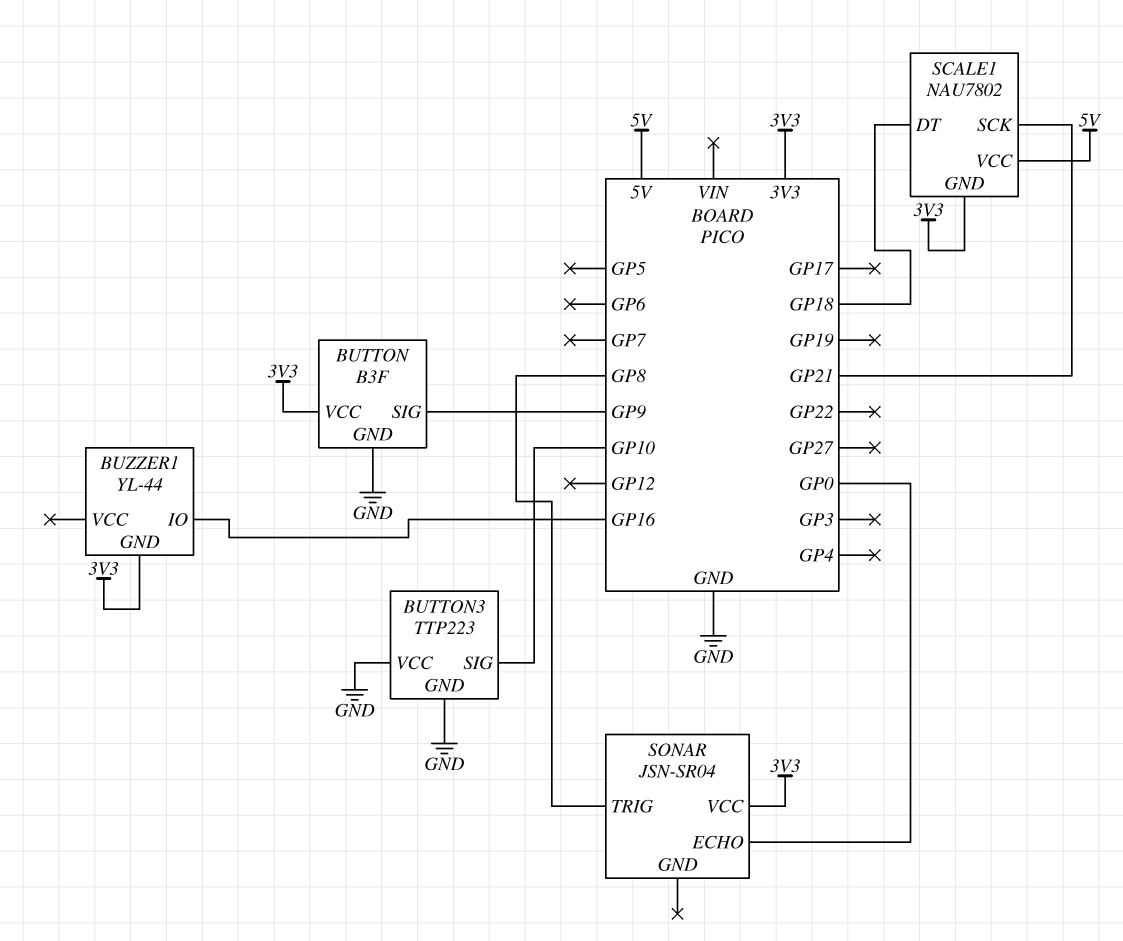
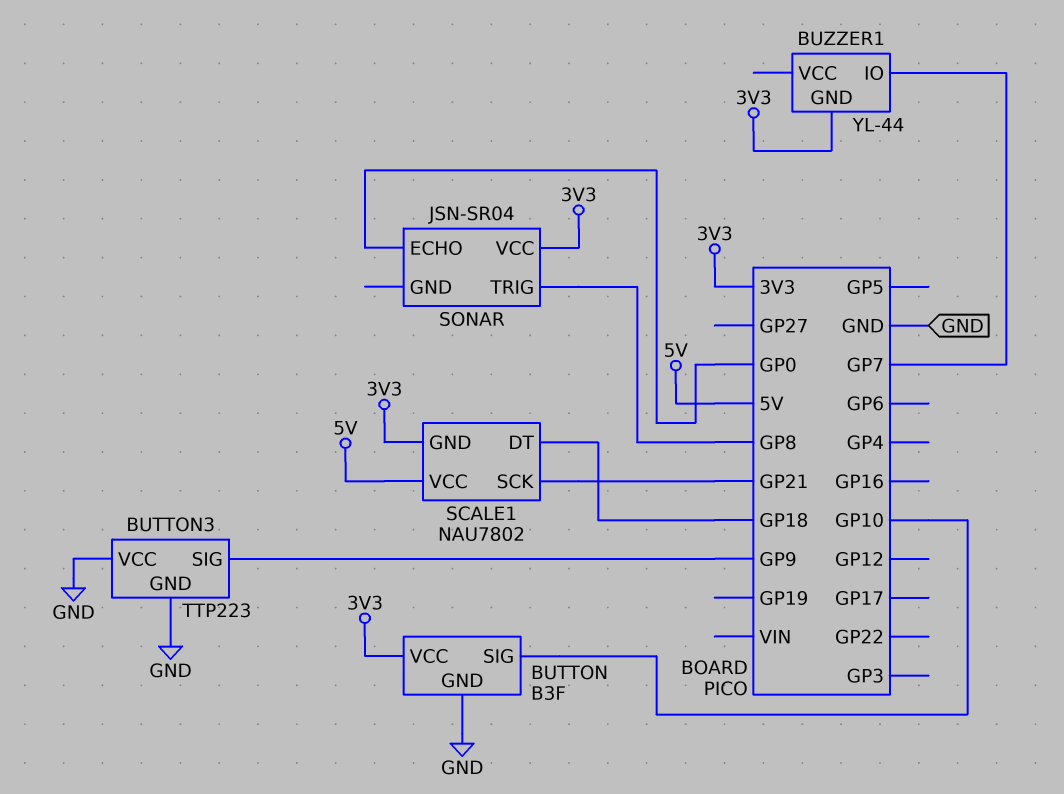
BUTTON pin SIG: GP9 -> GP10
BUTTON3 pin SIG: GP10 -> GP9
BUZZER1 pin IO: GP16 -> GP7

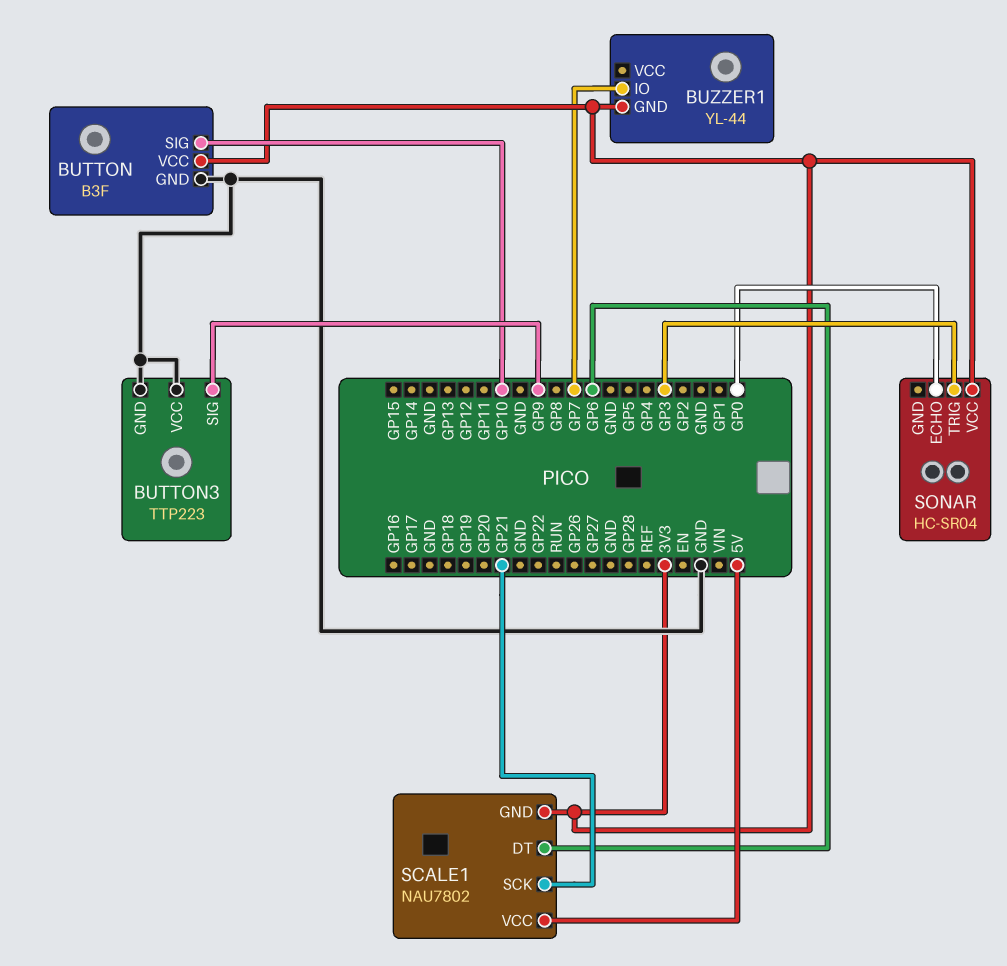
SCALE1 pin DT: GP18 -> GP6
SONAR: JSN-SR04 -> HC-SR04
SONAR pin TRIG: GP8 -> GP3

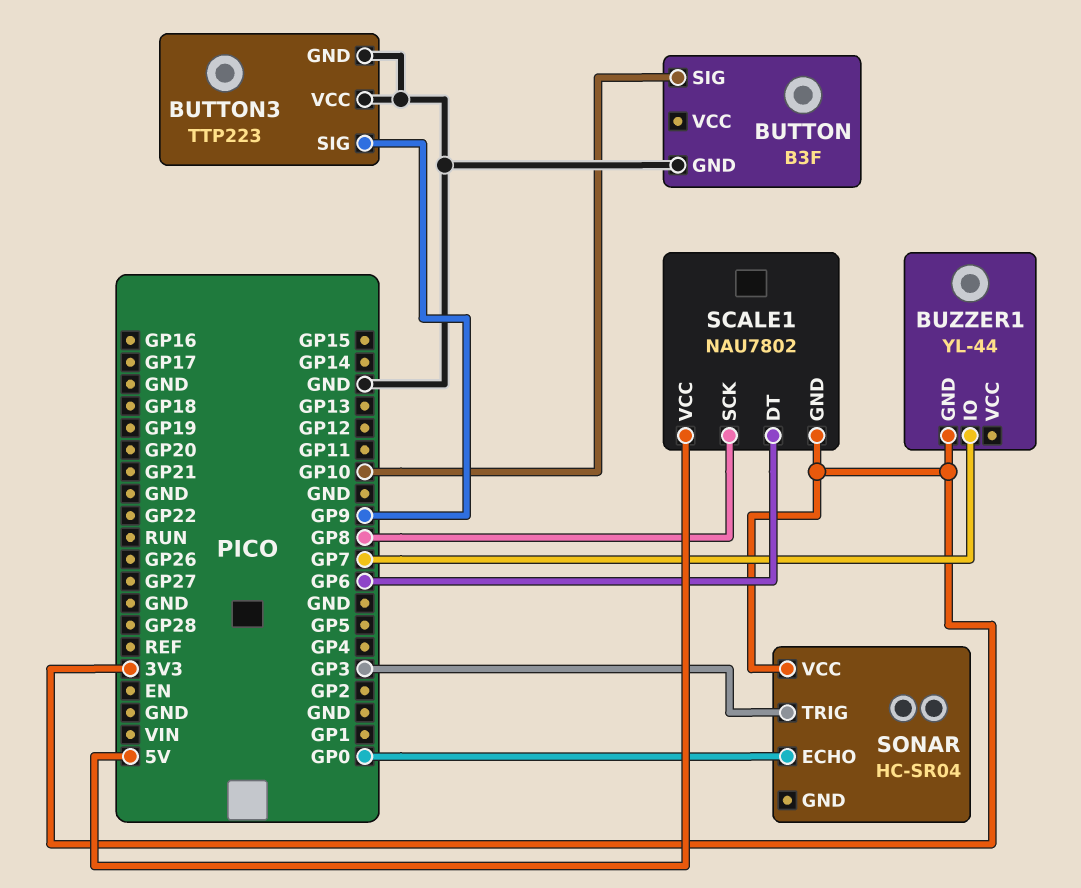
BUTTON pin VCC: 3V3 -> none
SCALE1 pin SCK: GP21 -> GP8

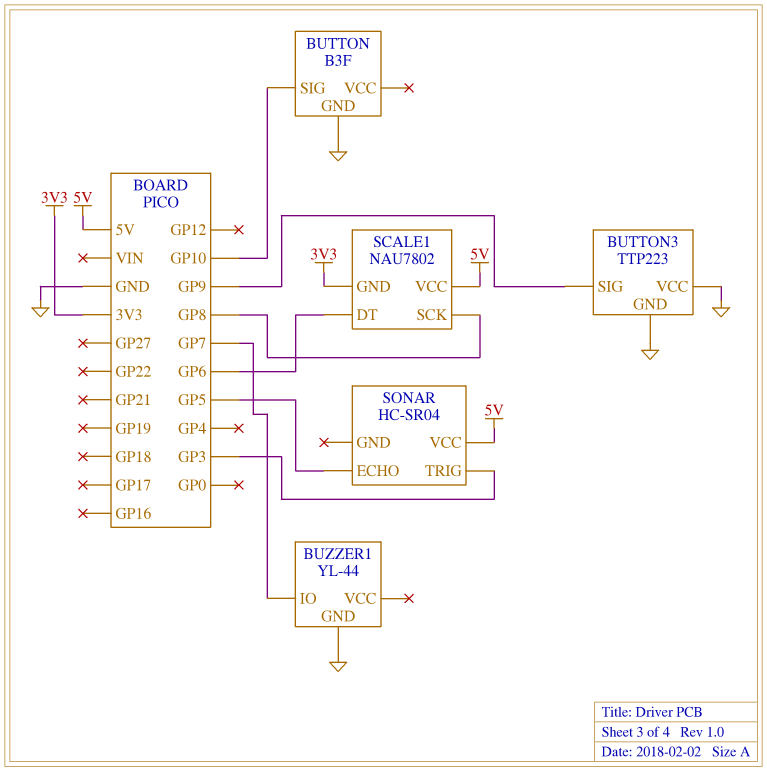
BUZZER1 pin GND: 3V3 -> GND
SONAR pin ECHO: GP0 -> GP5
SONAR pin VCC: 3V3 -> 5V

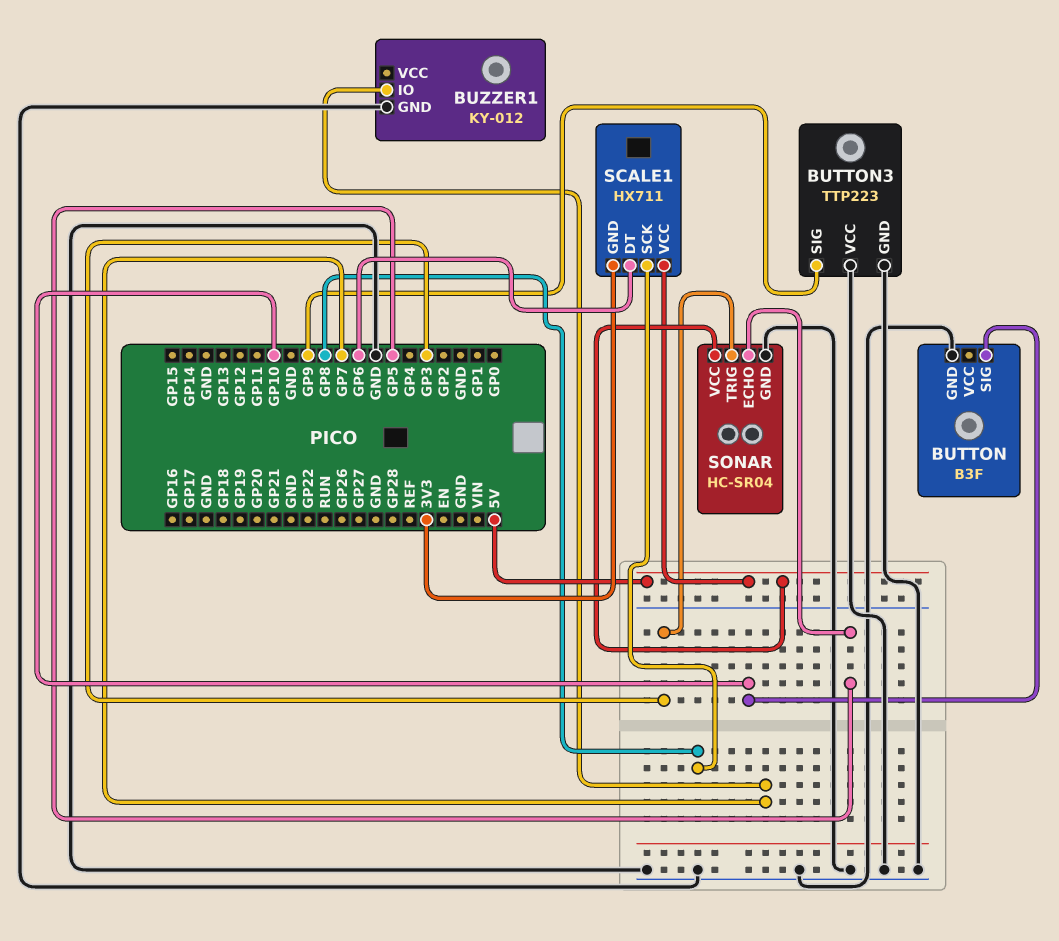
BUZZER1: YL-44 -> KY-012
SCALE1: NAU7802 -> HX711
SONAR pin GND: none -> GND

